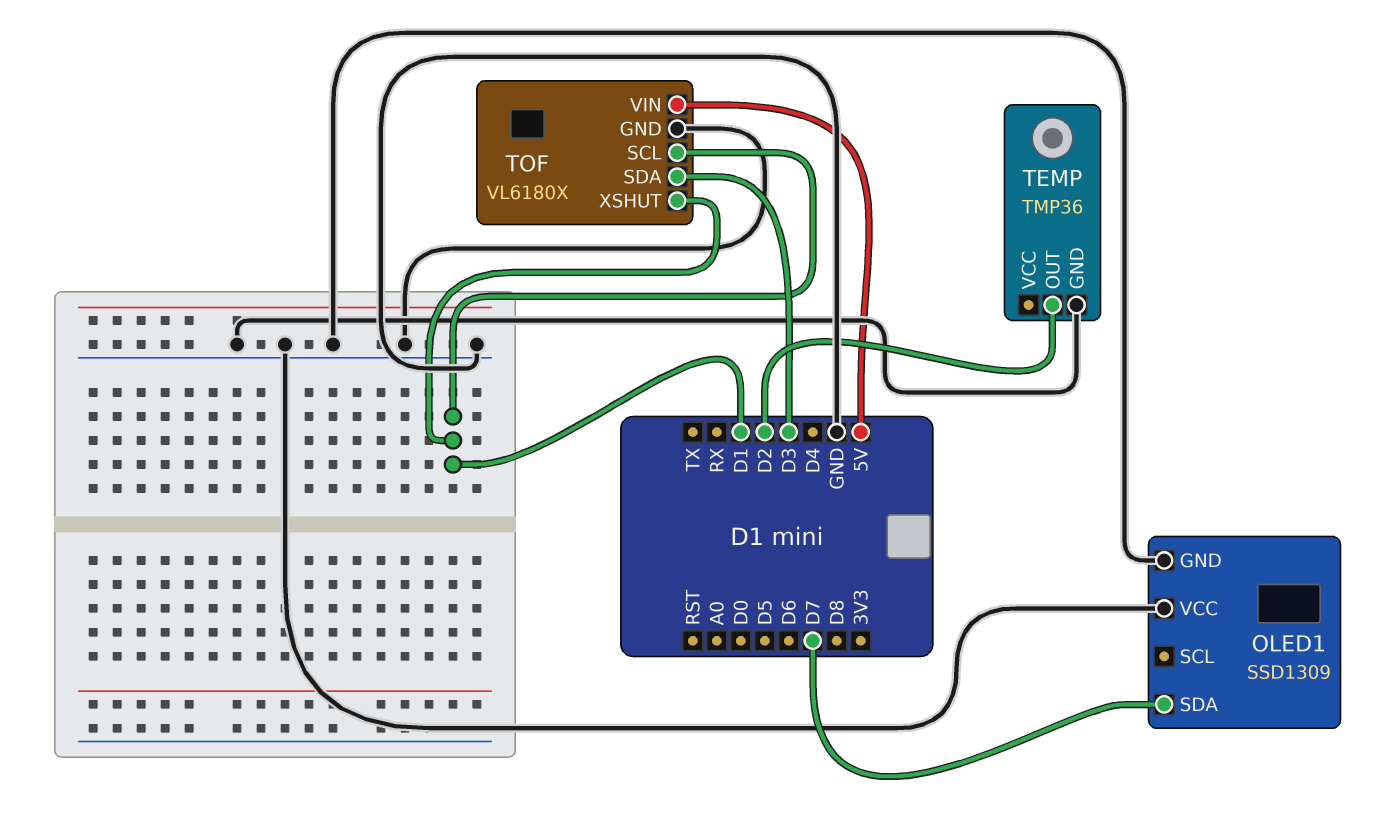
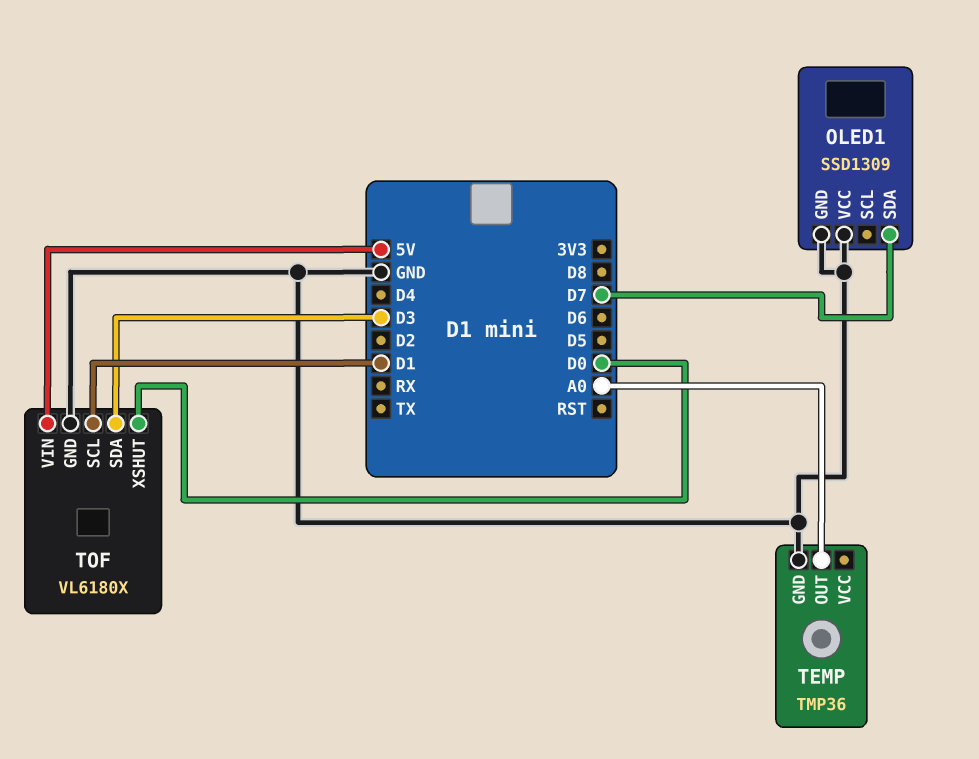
TEMP pin OUT: D2 -> A0
TOF pin XSHUT: D1 -> D0

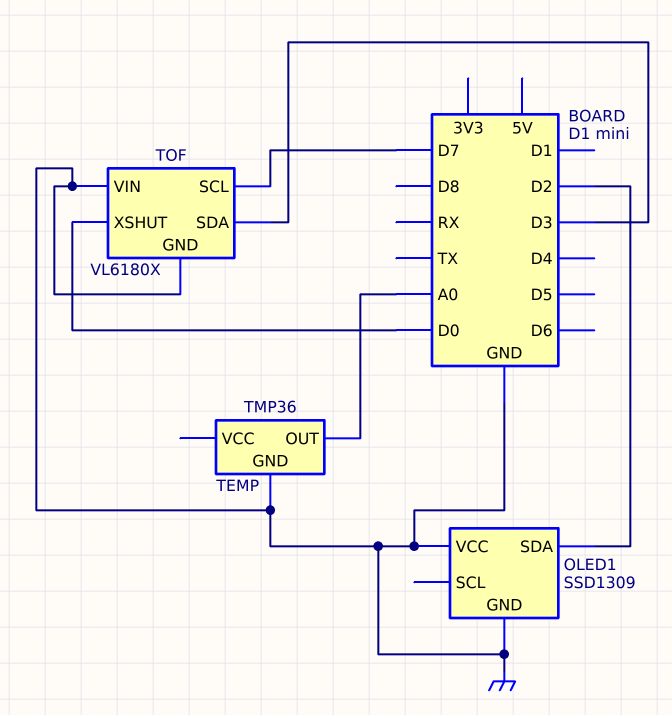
OLED1 pin SDA: D7 -> D2
TOF pin SCL: D1 -> D7
TOF pin VIN: 5V -> GND

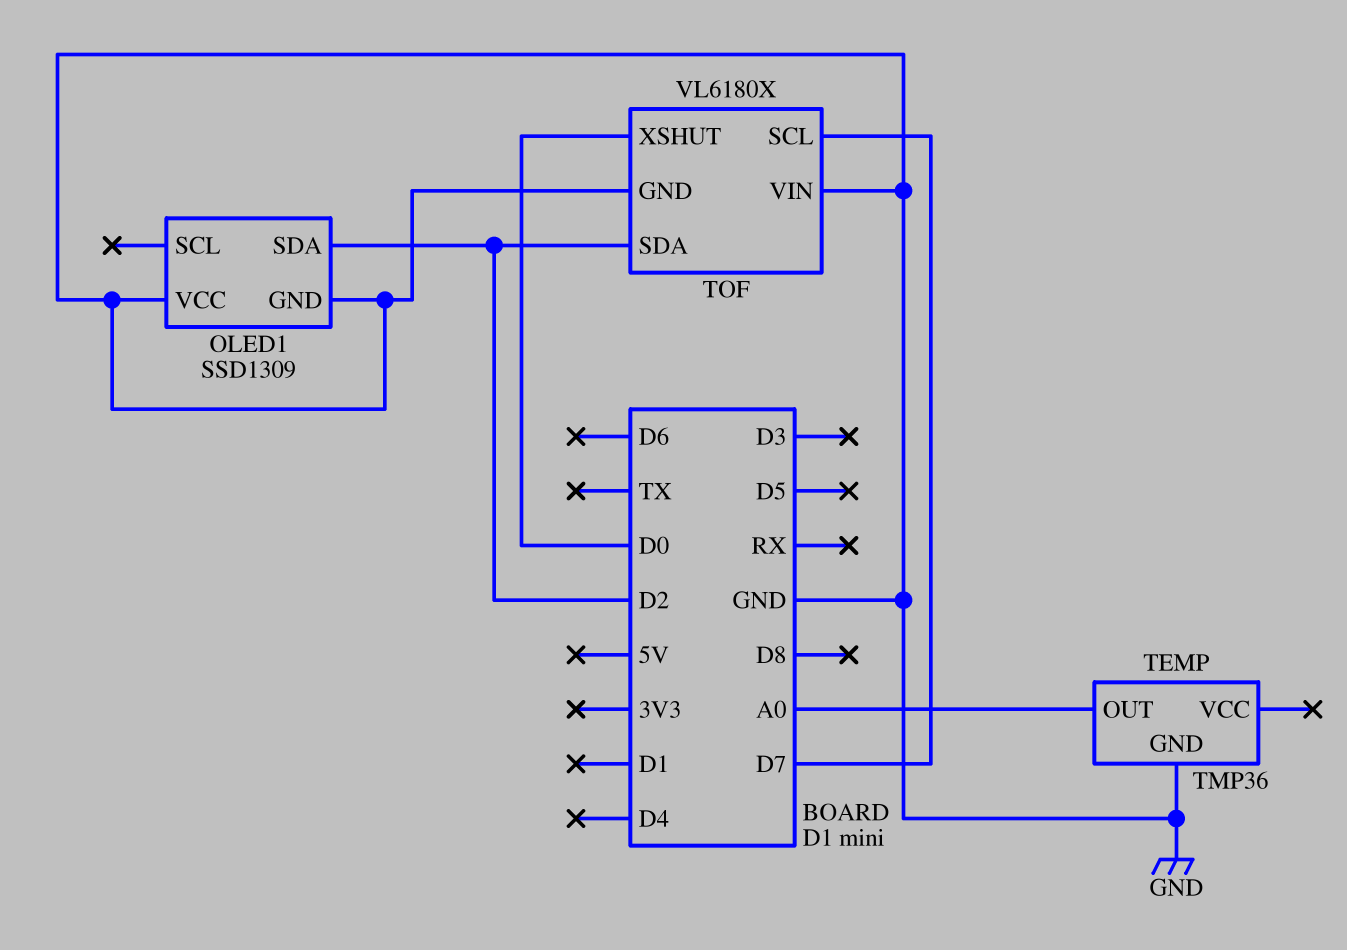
TOF pin SDA: D3 -> D2

